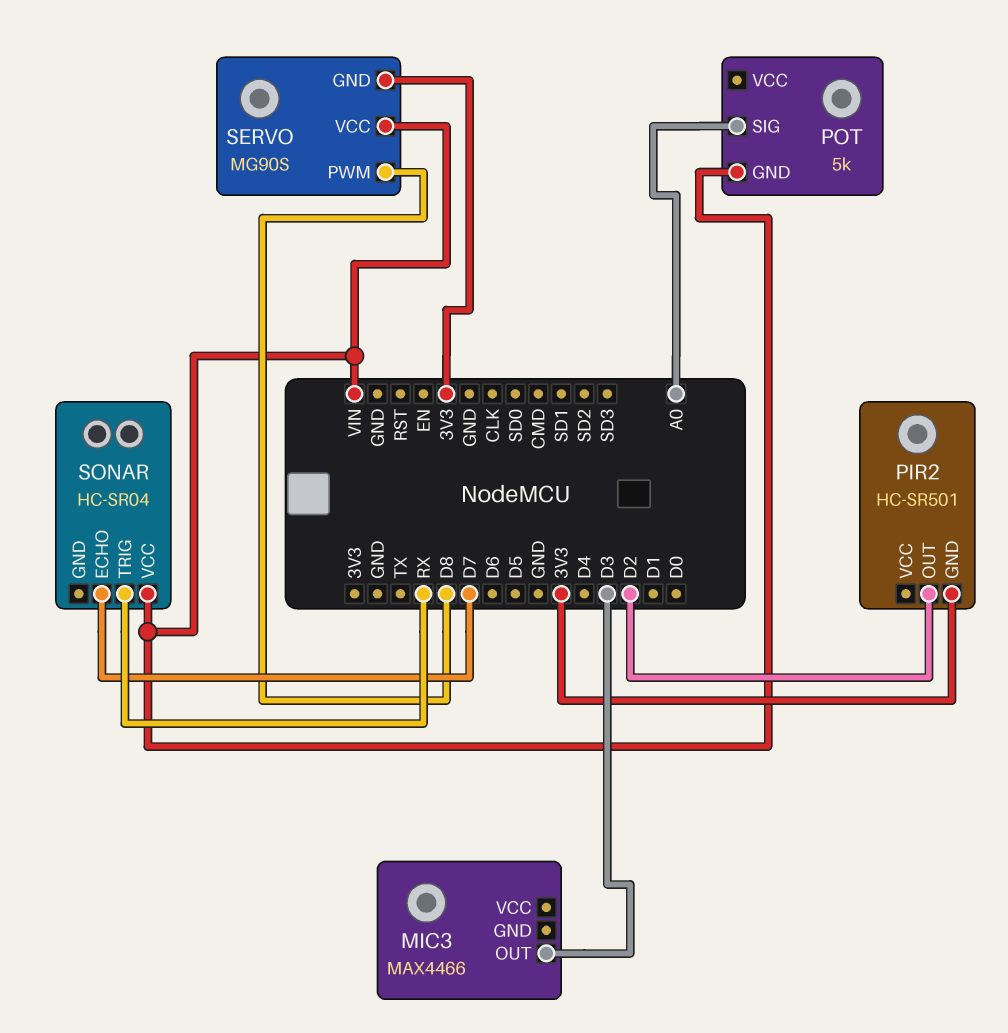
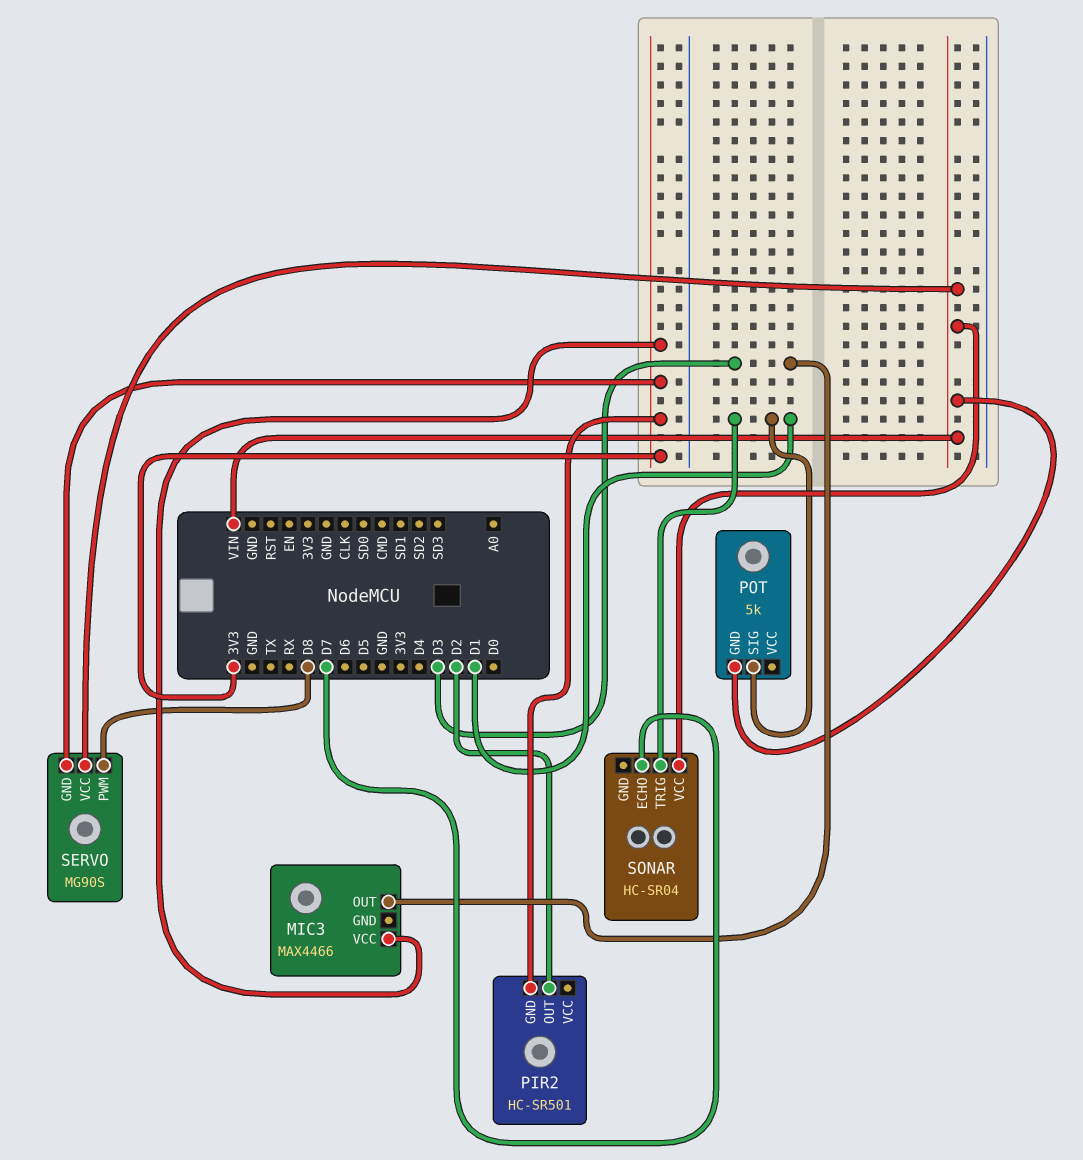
MIC3 pin VCC: none -> 3V3
POT pin SIG: A0 -> D1
SONAR pin TRIG: RX -> D1

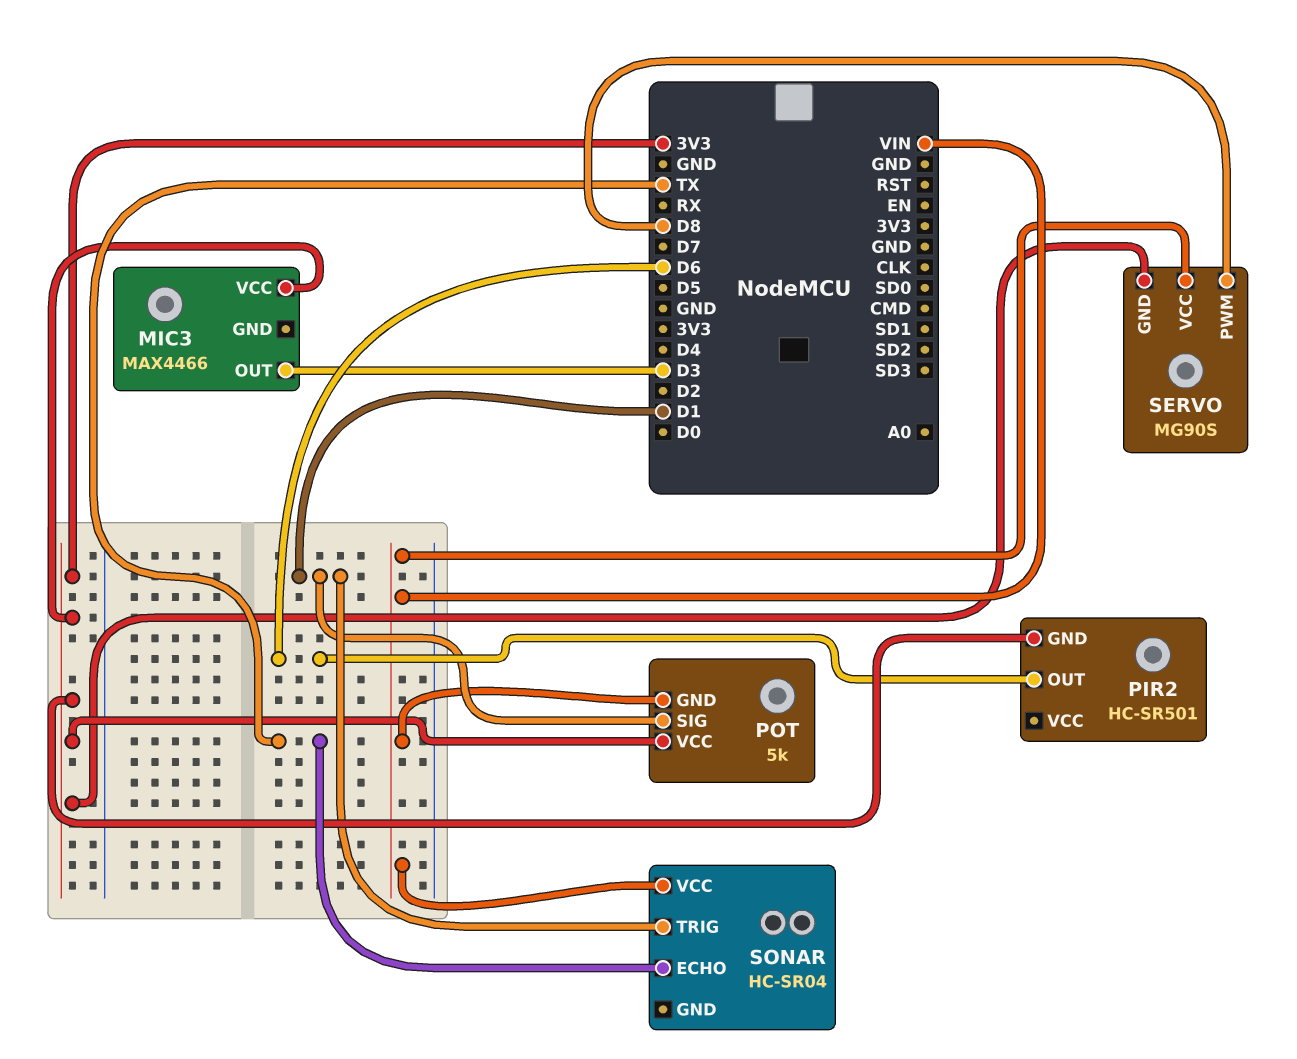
PIR2 pin OUT: D2 -> D6
POT pin VCC: none -> 3V3
SONAR pin ECHO: D7 -> TX

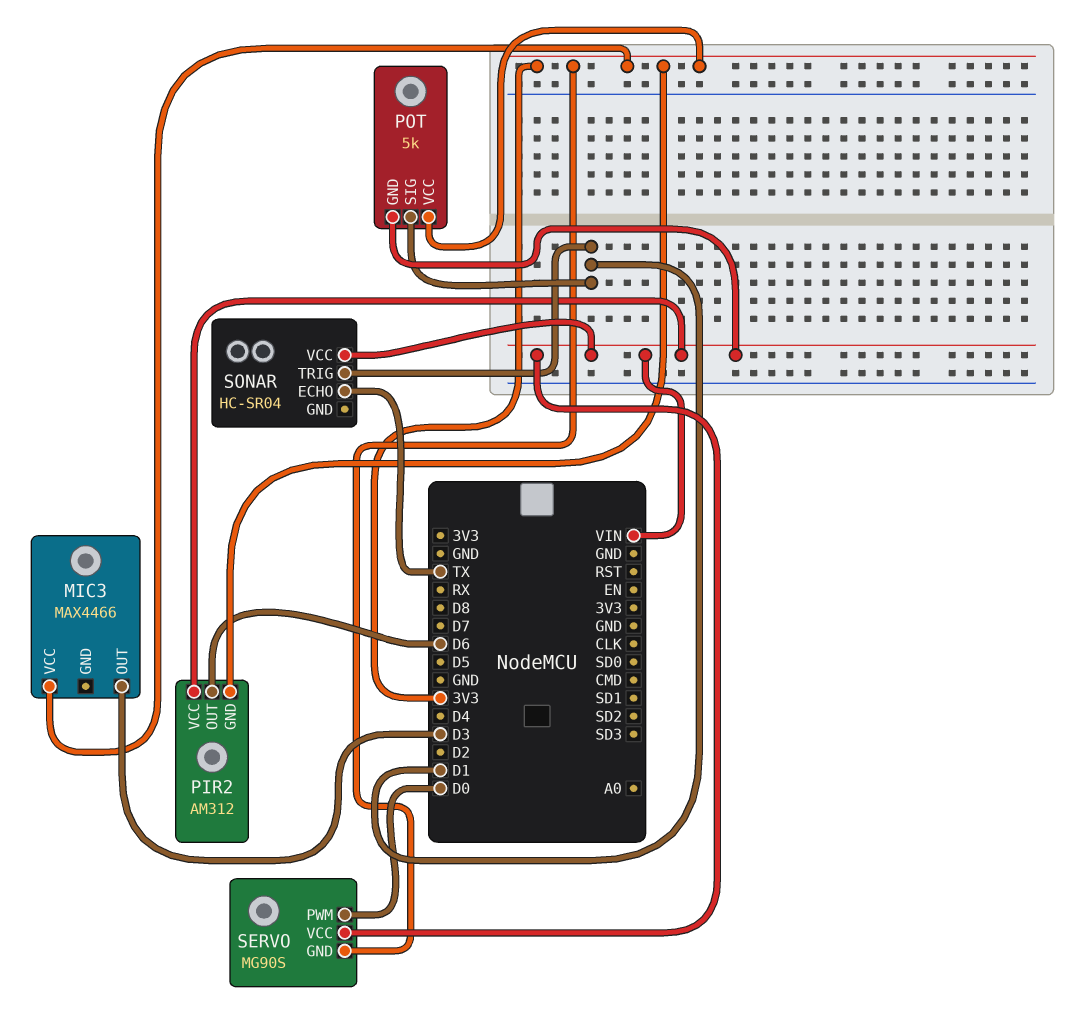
PIR2: HC-SR501 -> AM312
PIR2 pin VCC: none -> VIN
SERVO pin PWM: D8 -> D0

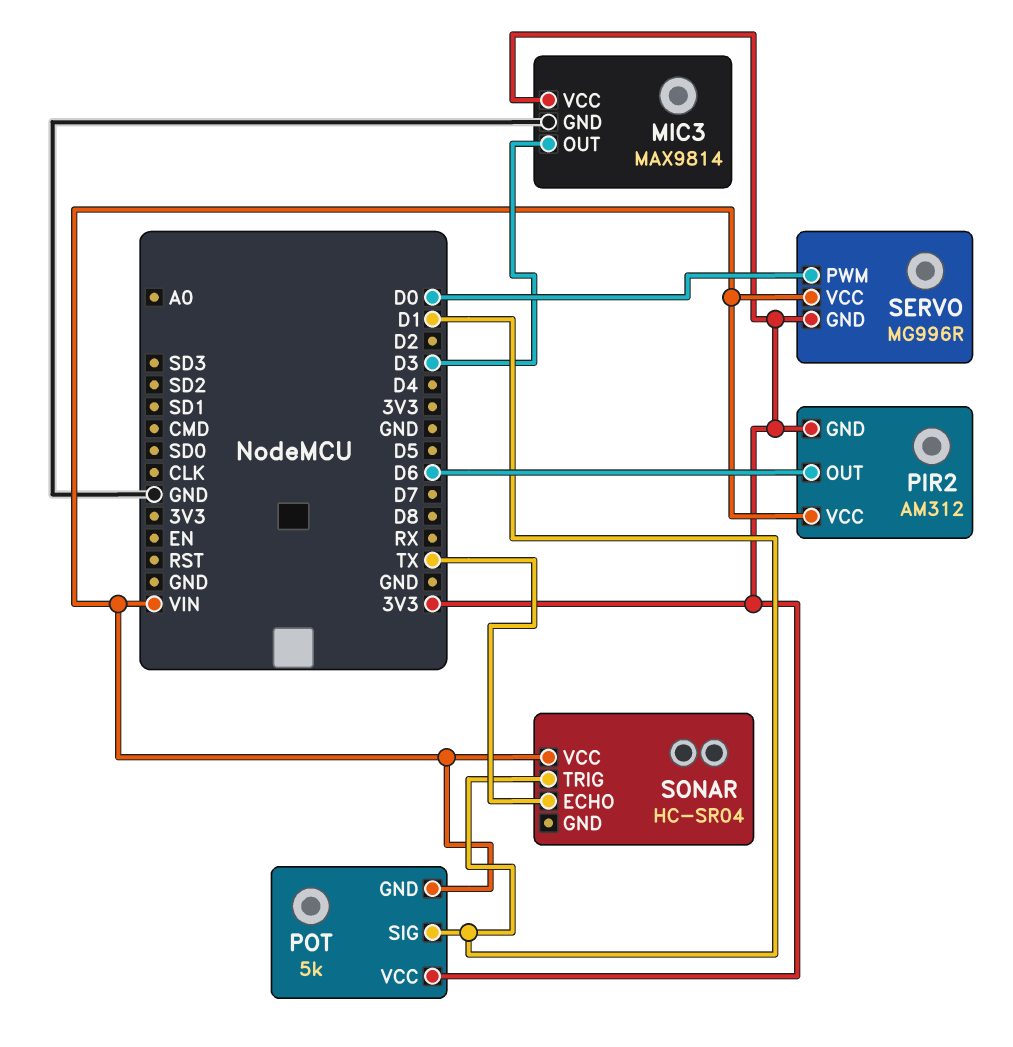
MIC3: MAX4466 -> MAX9814
MIC3 pin GND: none -> GND
SERVO: MG90S -> MG996R

